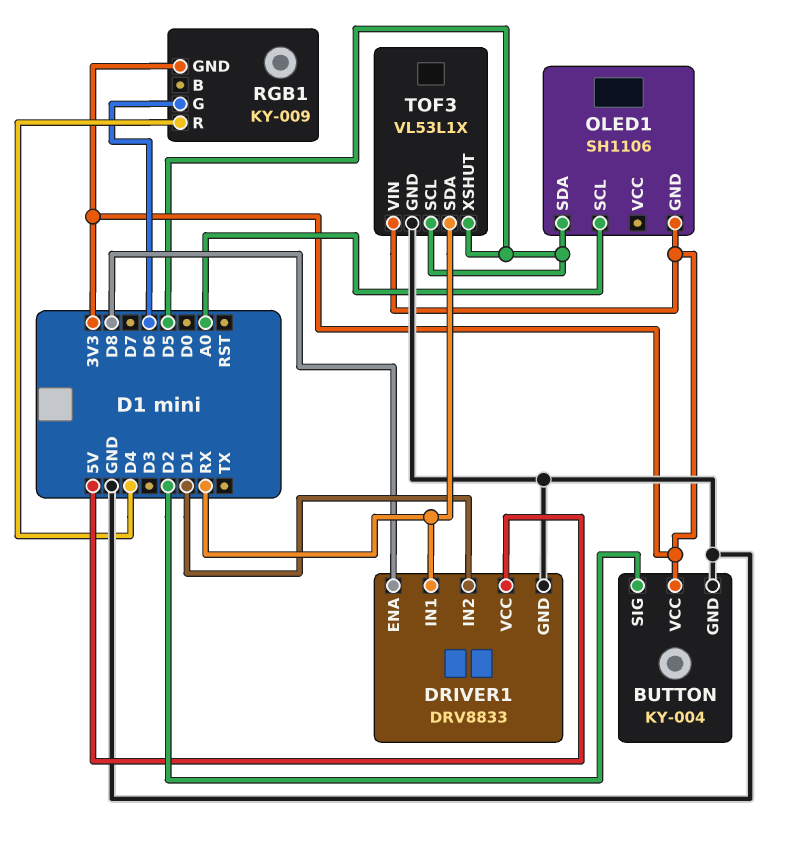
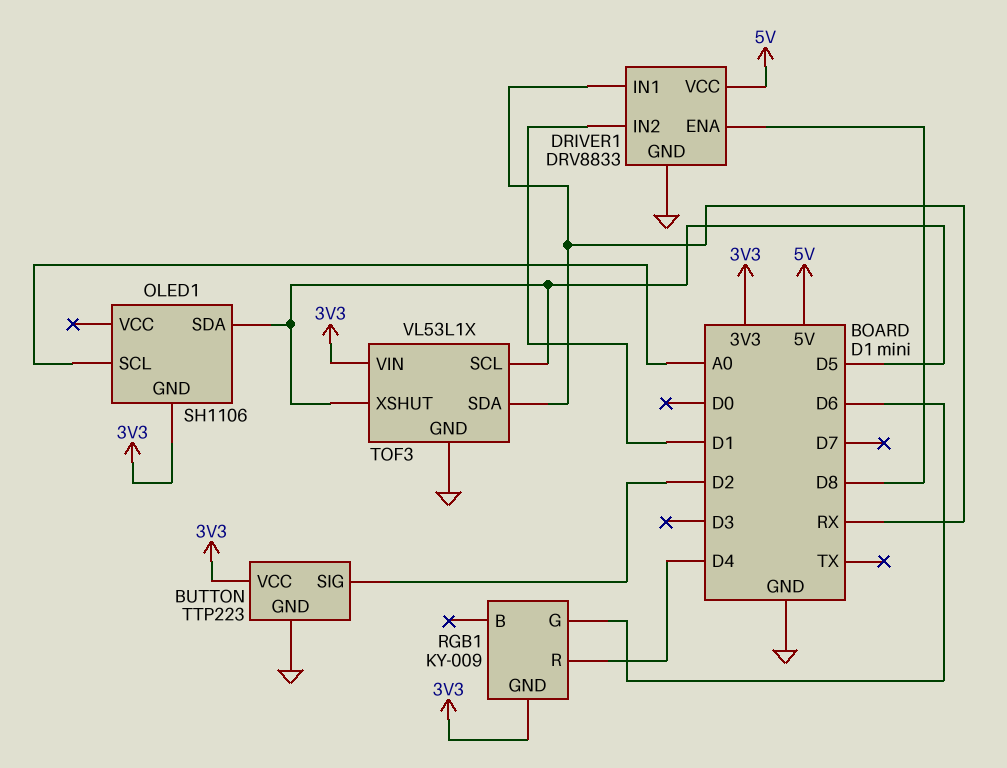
BUTTON: KY-004 -> TTP223

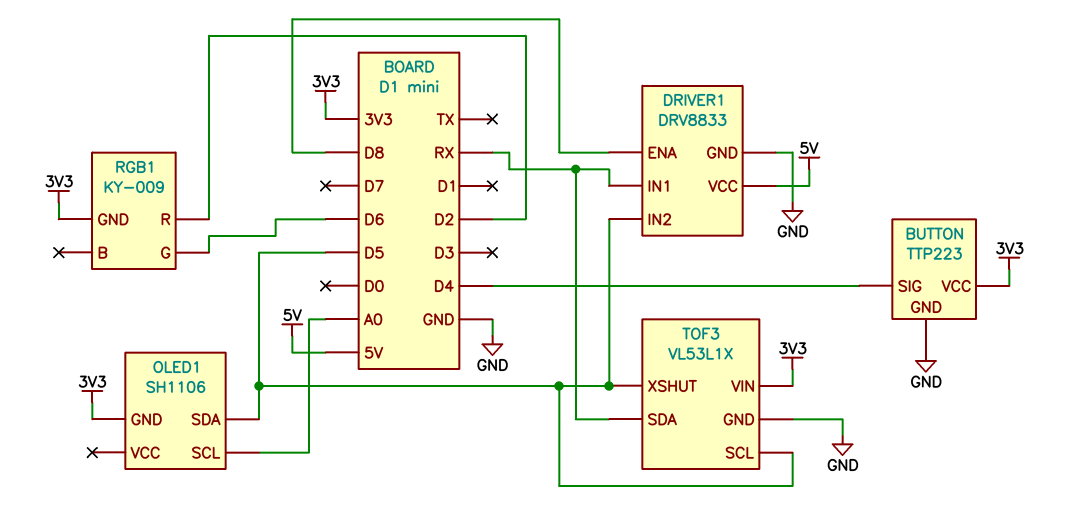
BUTTON pin SIG: D2 -> D4
DRIVER1 pin IN2: D1 -> D5
RGB1 pin R: D4 -> D2

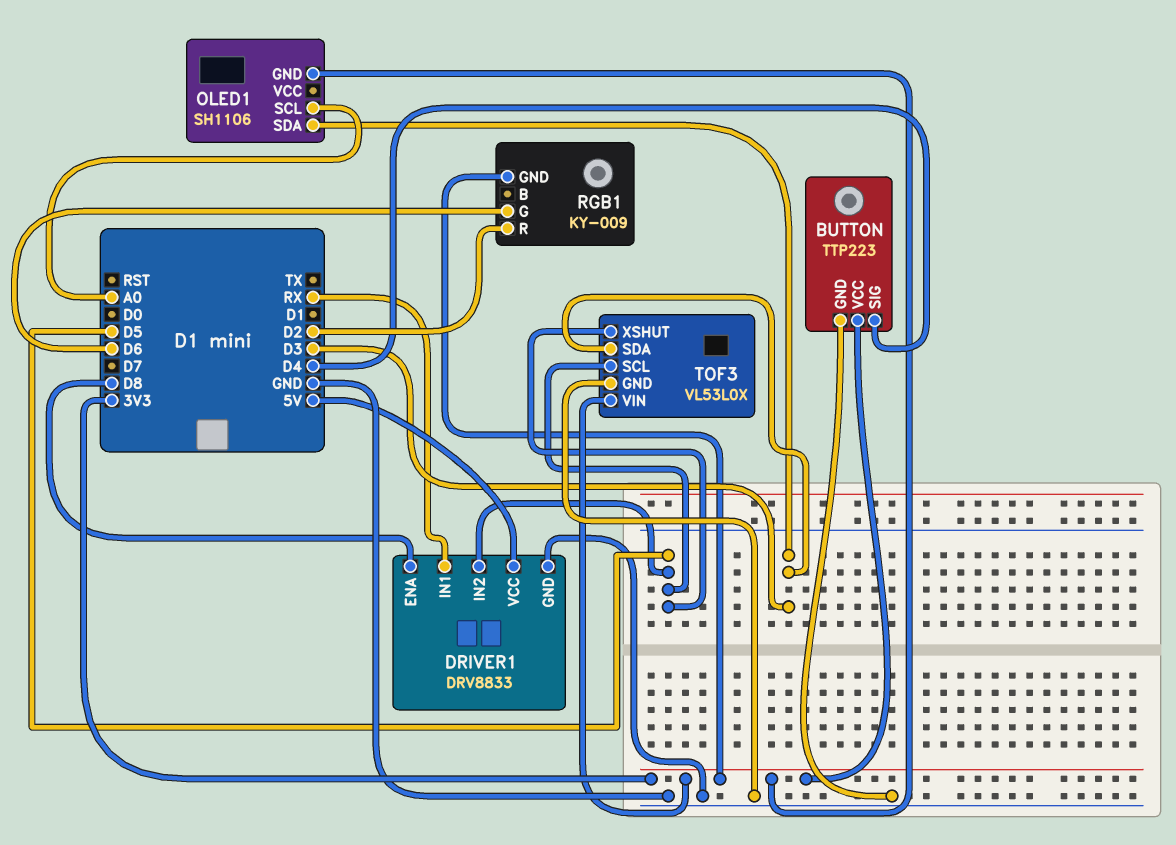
OLED1 pin SDA: D5 -> D3
TOF3: VL53L1X -> VL53L0X
TOF3 pin SDA: RX -> D3

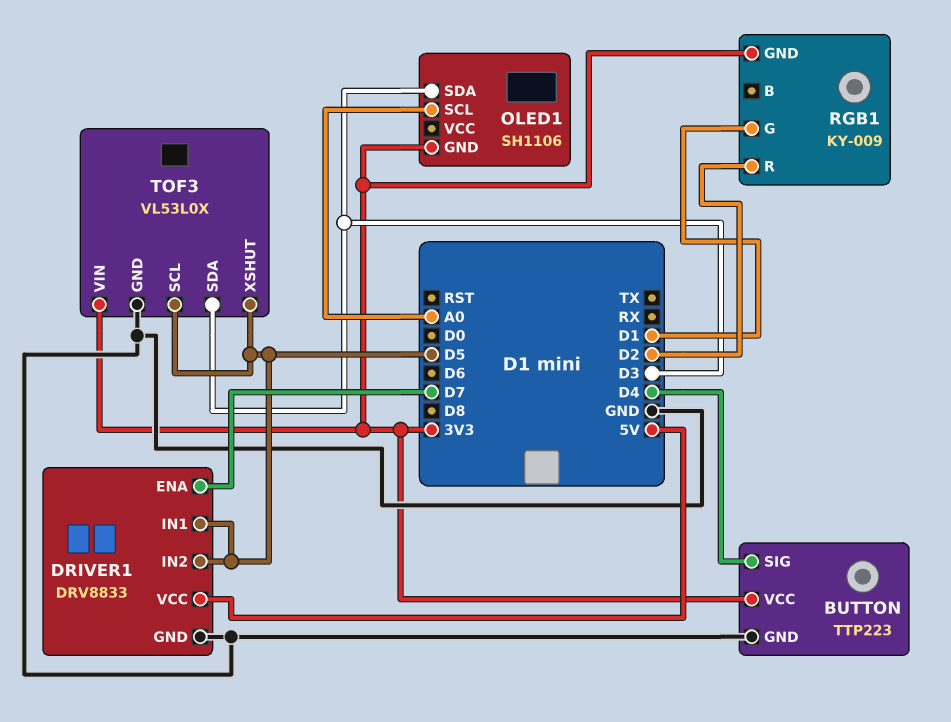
DRIVER1 pin ENA: D8 -> D7
DRIVER1 pin IN1: RX -> D5
RGB1 pin G: D6 -> D1

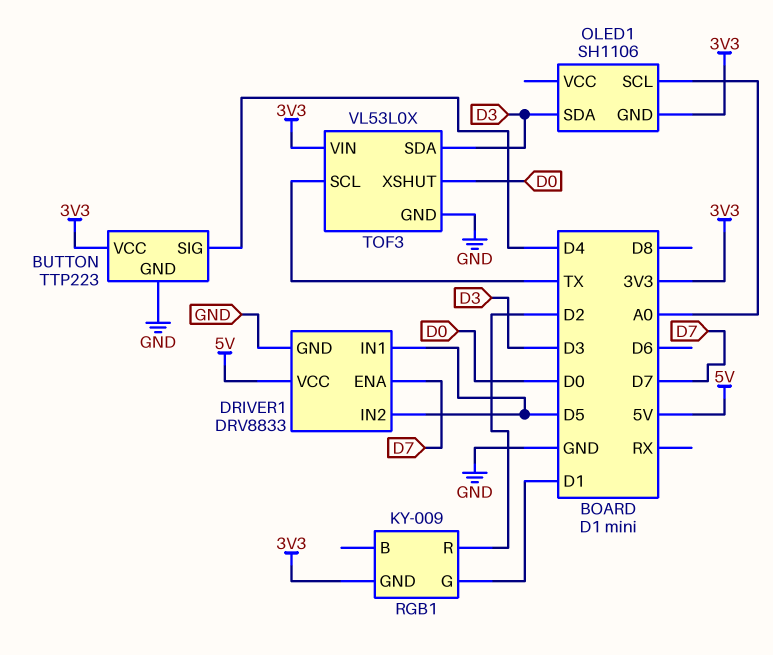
TOF3 pin SCL: D5 -> TX
TOF3 pin XSHUT: D5 -> D0

